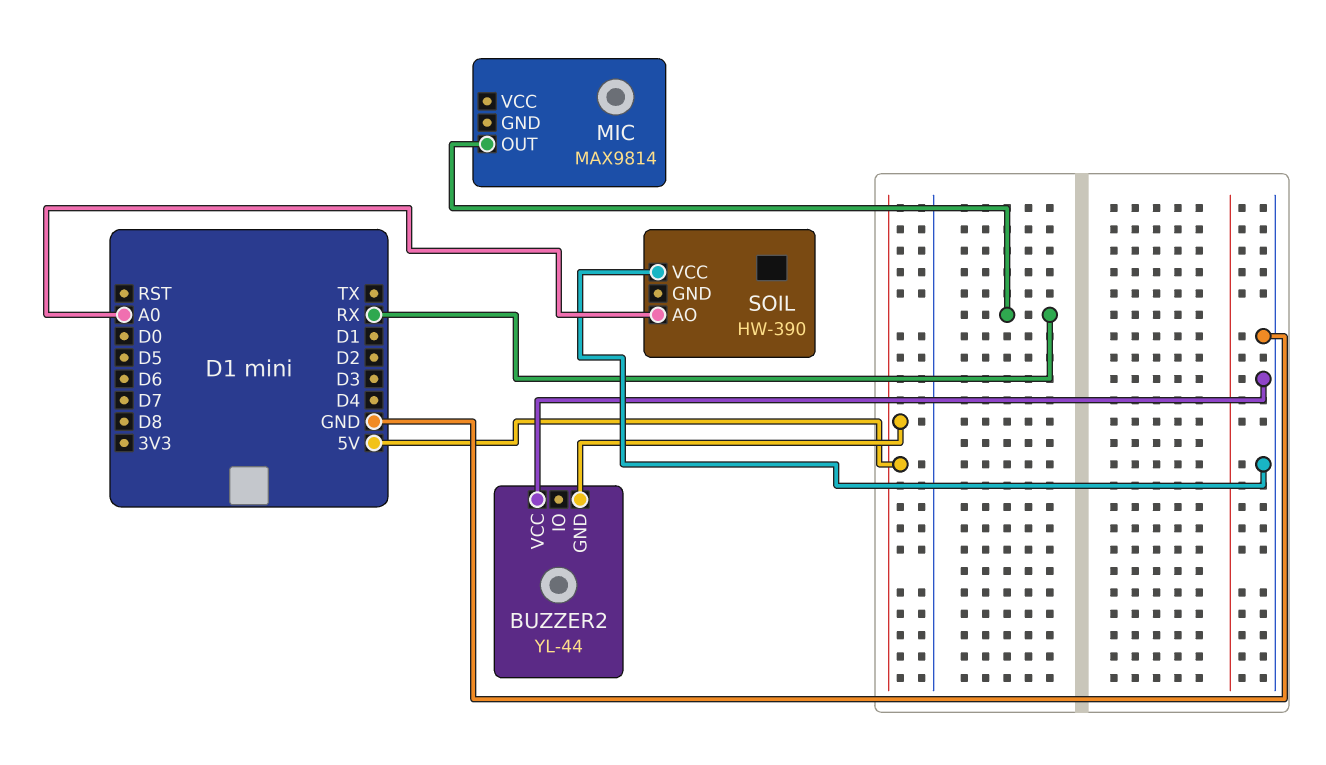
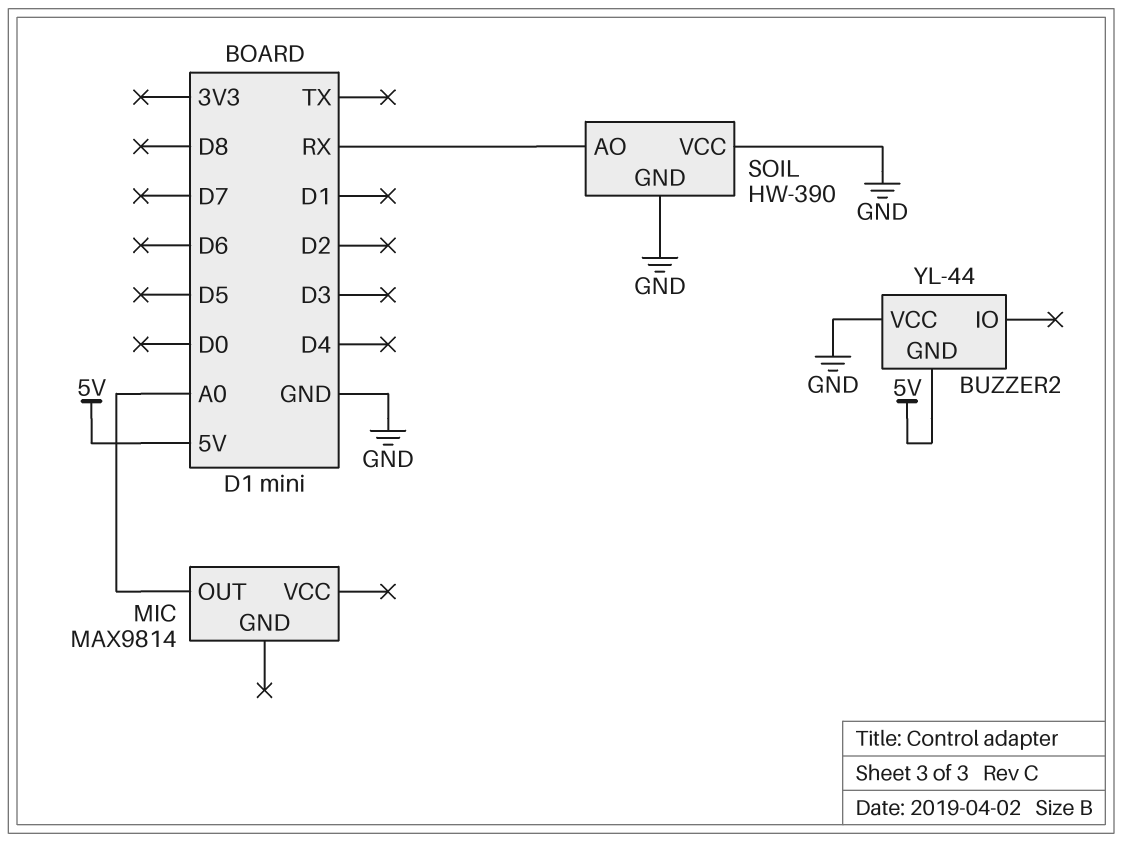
MIC pin OUT: RX -> A0
SOIL pin AO: A0 -> RX
SOIL pin GND: none -> GND

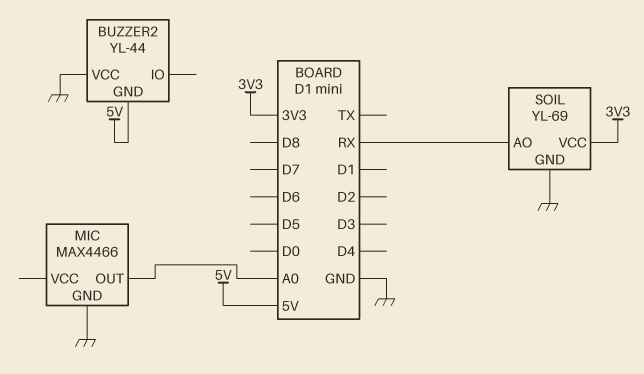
MIC: MAX9814 -> MAX4466
MIC pin GND: none -> GND
SOIL: HW-390 -> YL-69
SOIL pin VCC: GND -> 3V3

